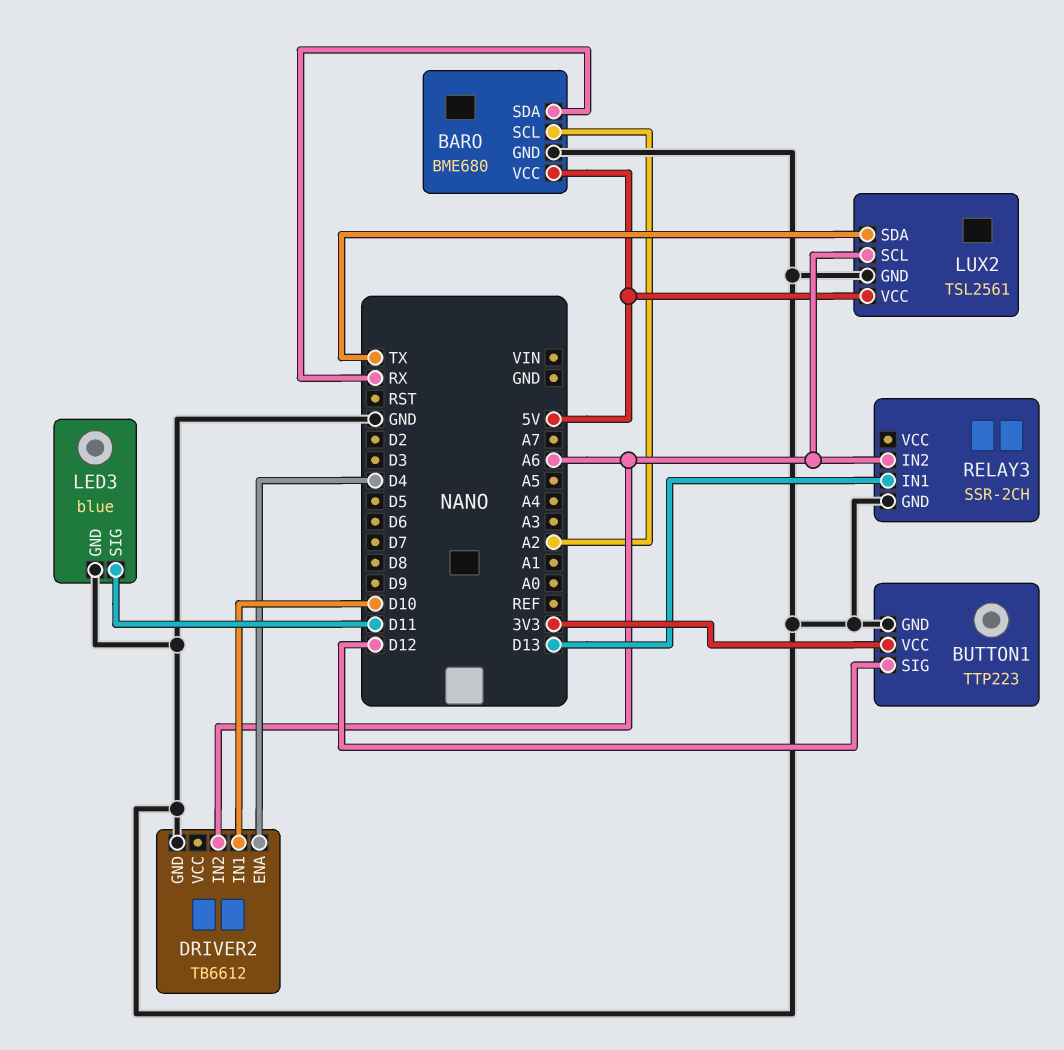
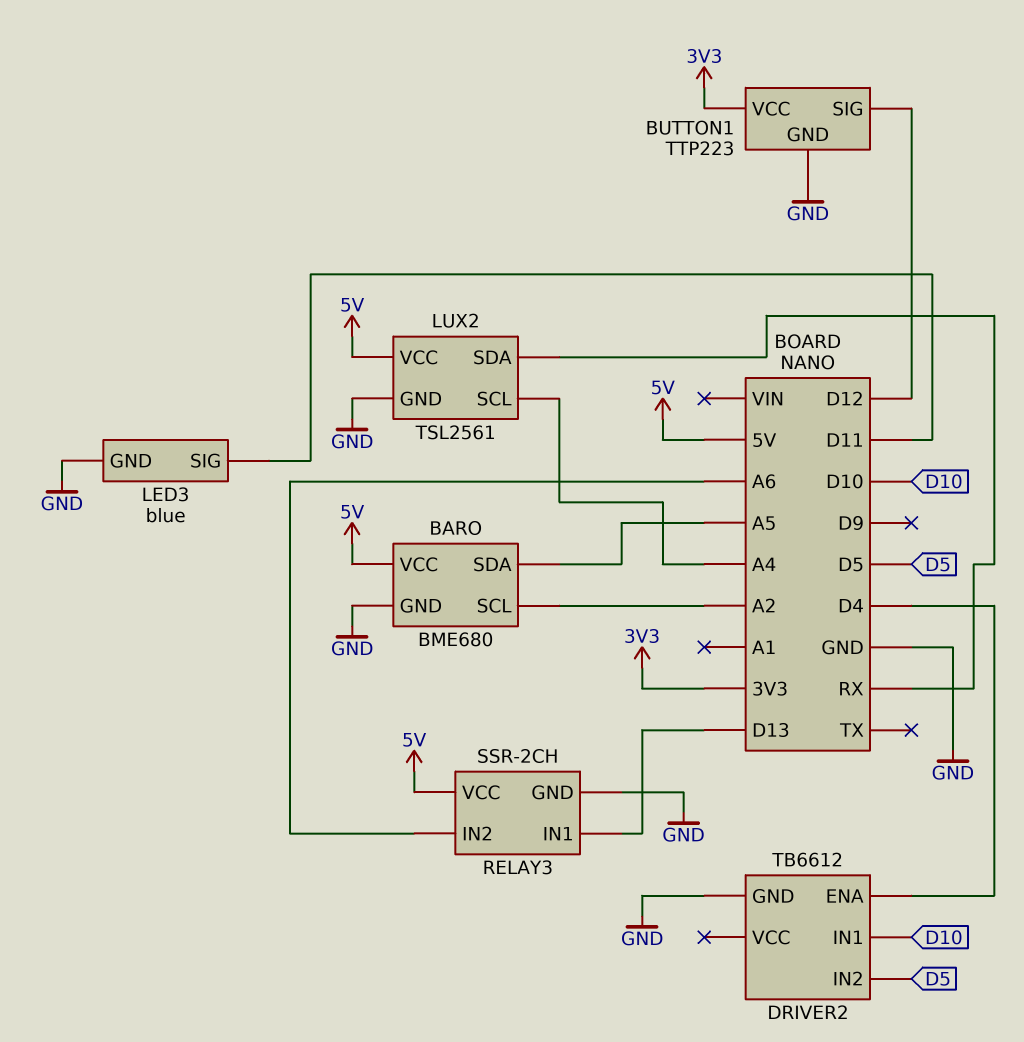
BARO pin SDA: RX -> A5
DRIVER2 pin IN2: A6 -> D5
LUX2 pin SCL: A6 -> A4
LUX2 pin SDA: TX -> RX
RELAY3 pin VCC: none -> 5V

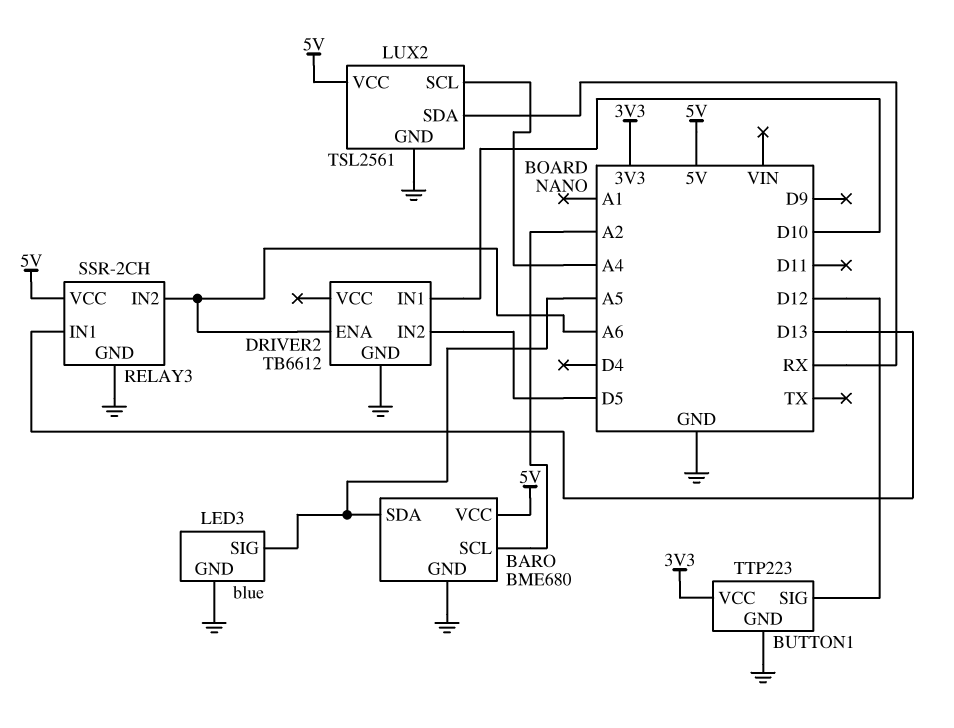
DRIVER2 pin ENA: D4 -> A6
LED3 pin SIG: D11 -> A5

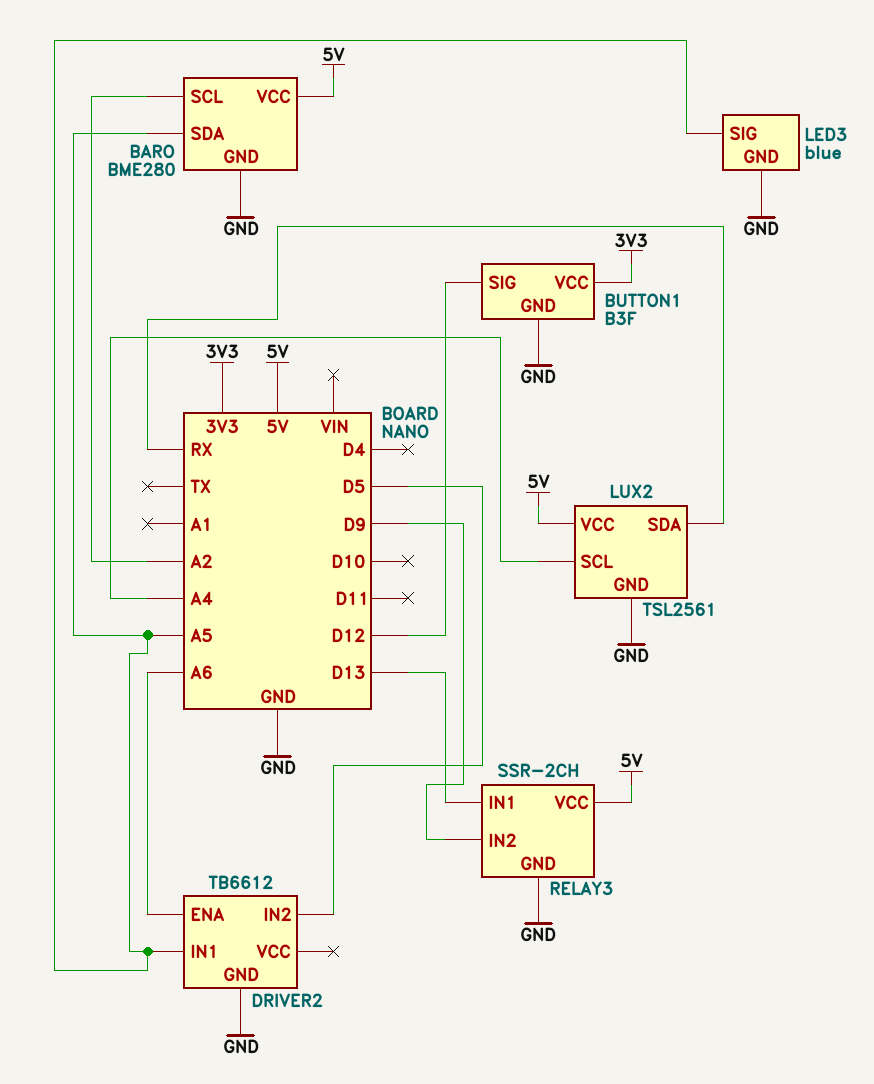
BARO: BME680 -> BME280
BUTTON1: TTP223 -> B3F
DRIVER2 pin IN1: D10 -> A5
RELAY3 pin IN2: A6 -> D9

